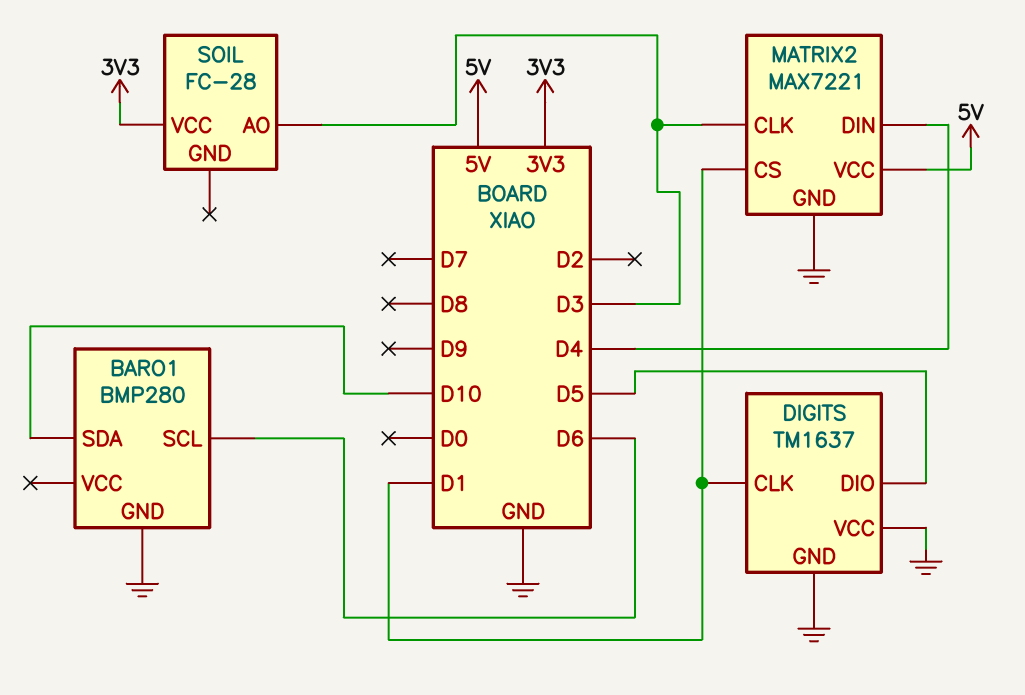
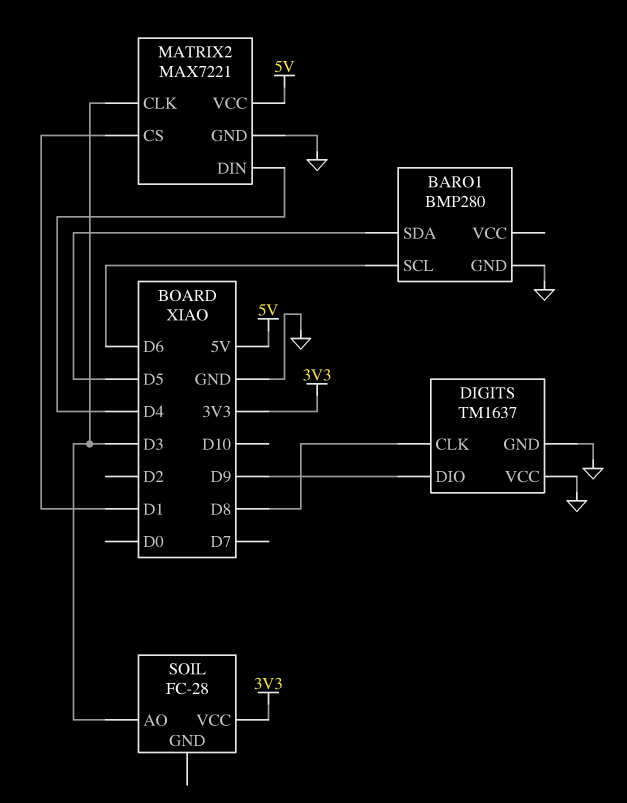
BARO1 pin SDA: D10 -> D5
DIGITS pin CLK: D1 -> D8
DIGITS pin DIO: D5 -> D9

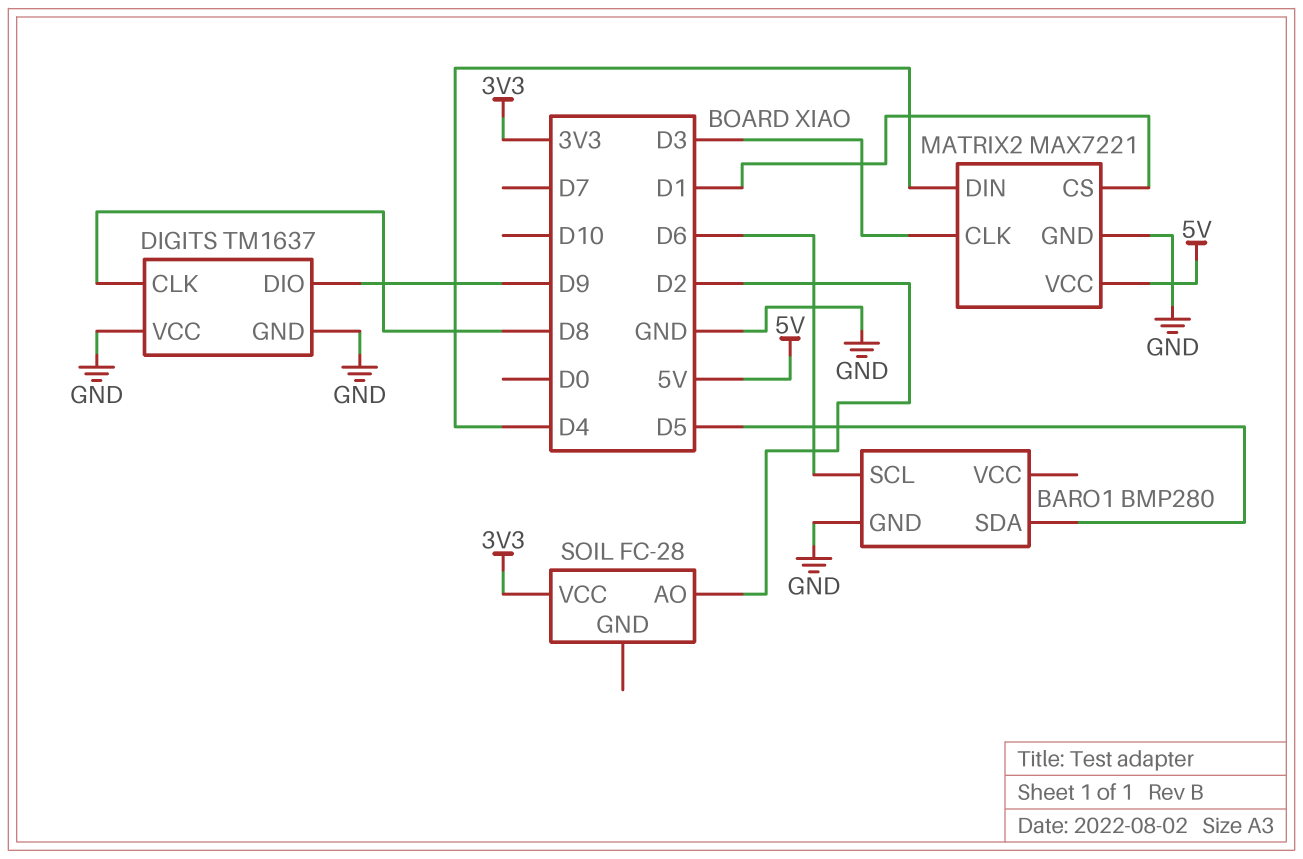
SOIL pin AO: D3 -> D2

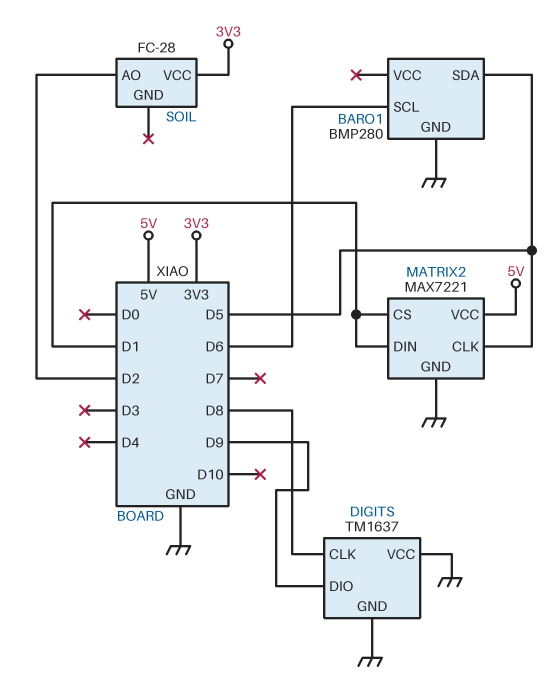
MATRIX2 pin CLK: D3 -> D5
MATRIX2 pin DIN: D4 -> D1

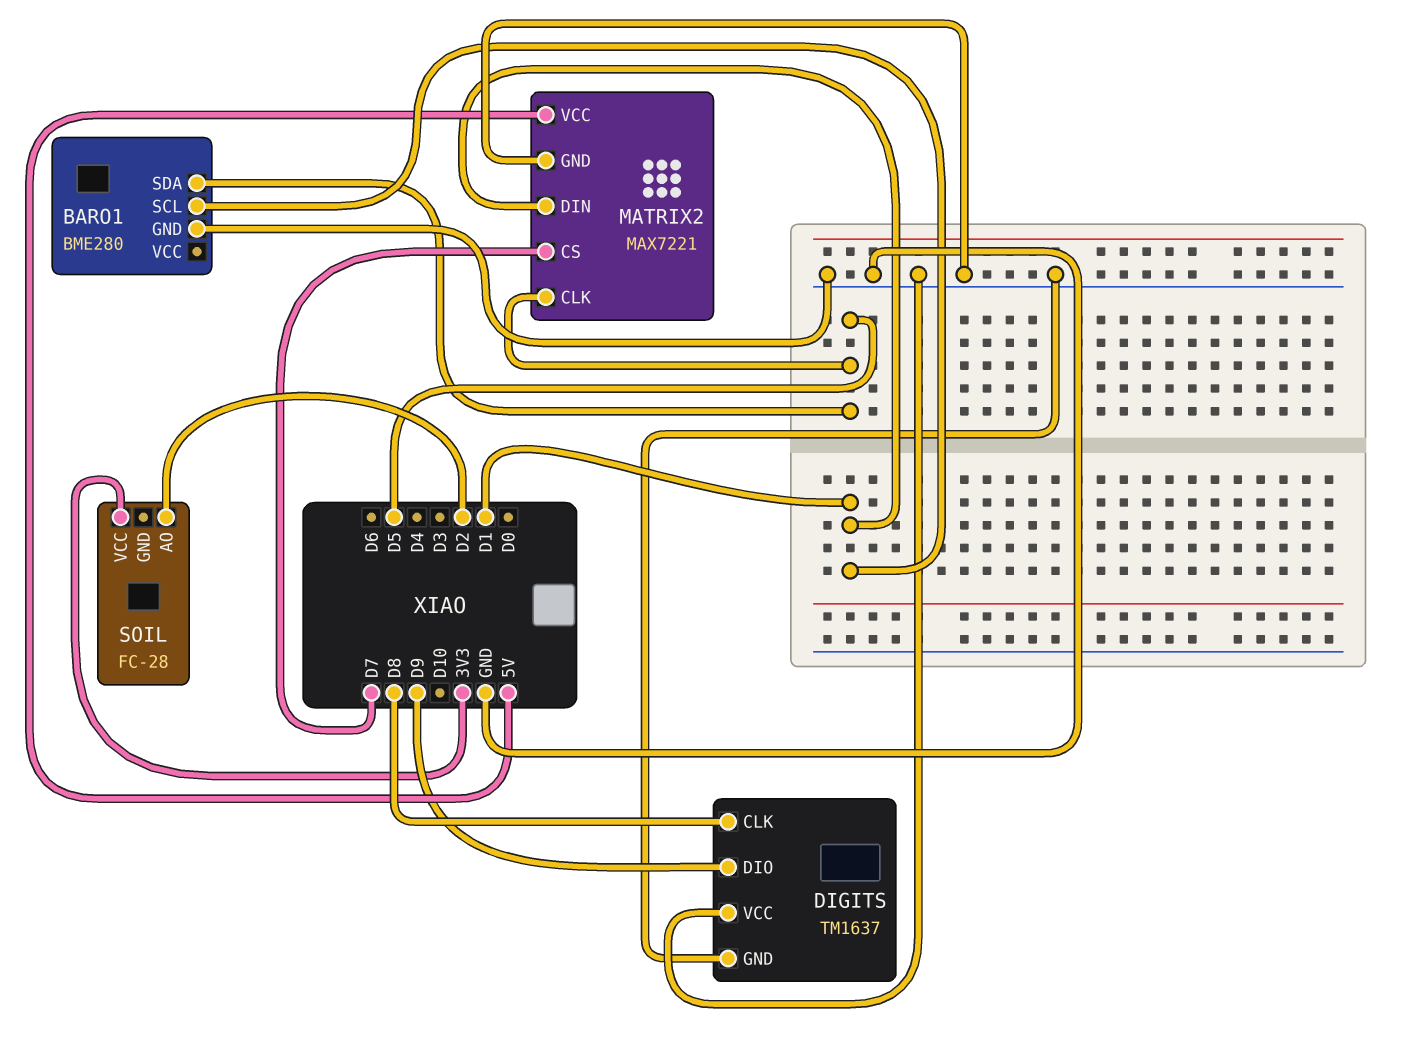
BARO1: BMP280 -> BME280
BARO1 pin SCL: D6 -> D1
MATRIX2 pin CS: D1 -> D7

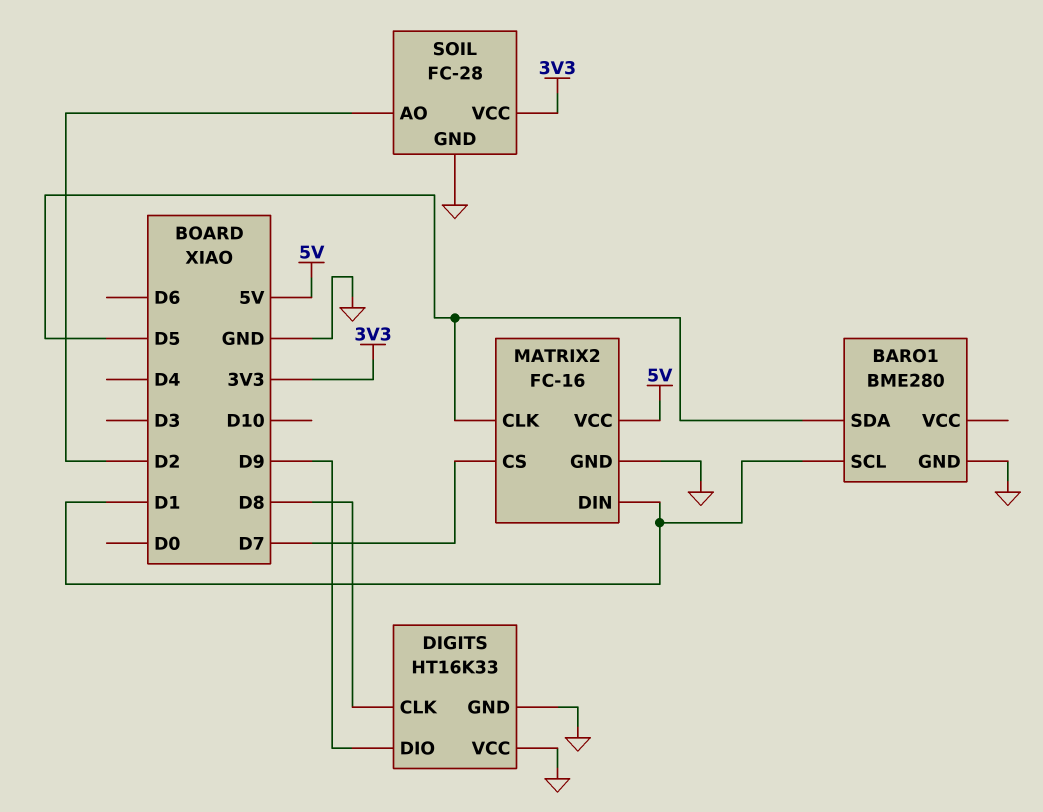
DIGITS: TM1637 -> HT16K33
MATRIX2: MAX7221 -> FC-16
SOIL pin GND: none -> GND

